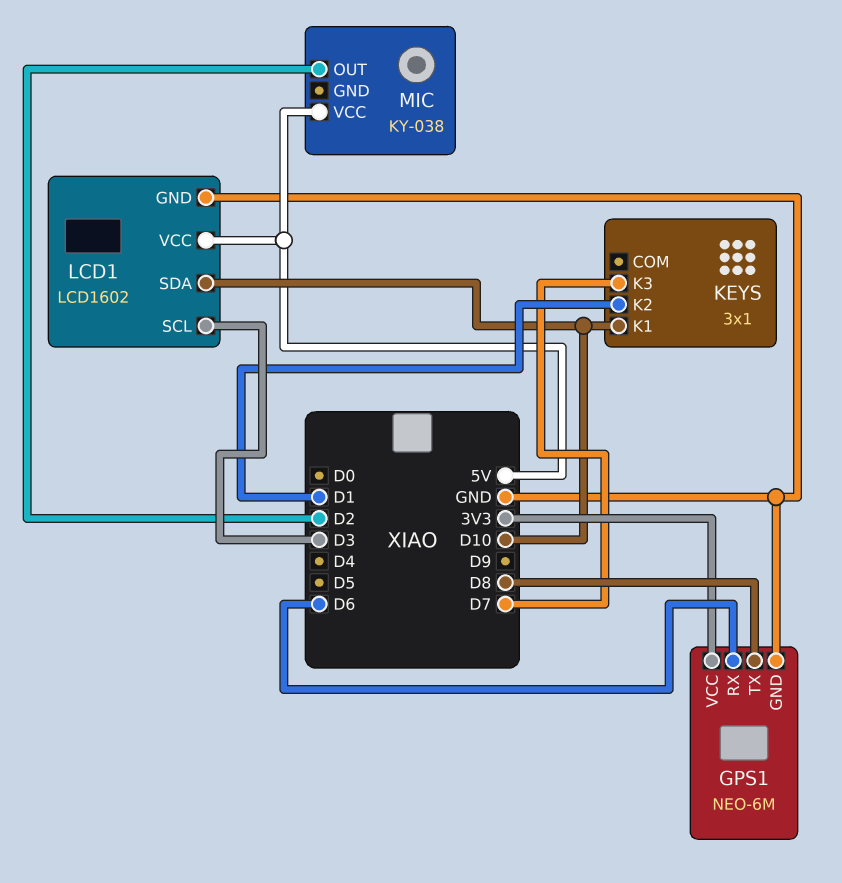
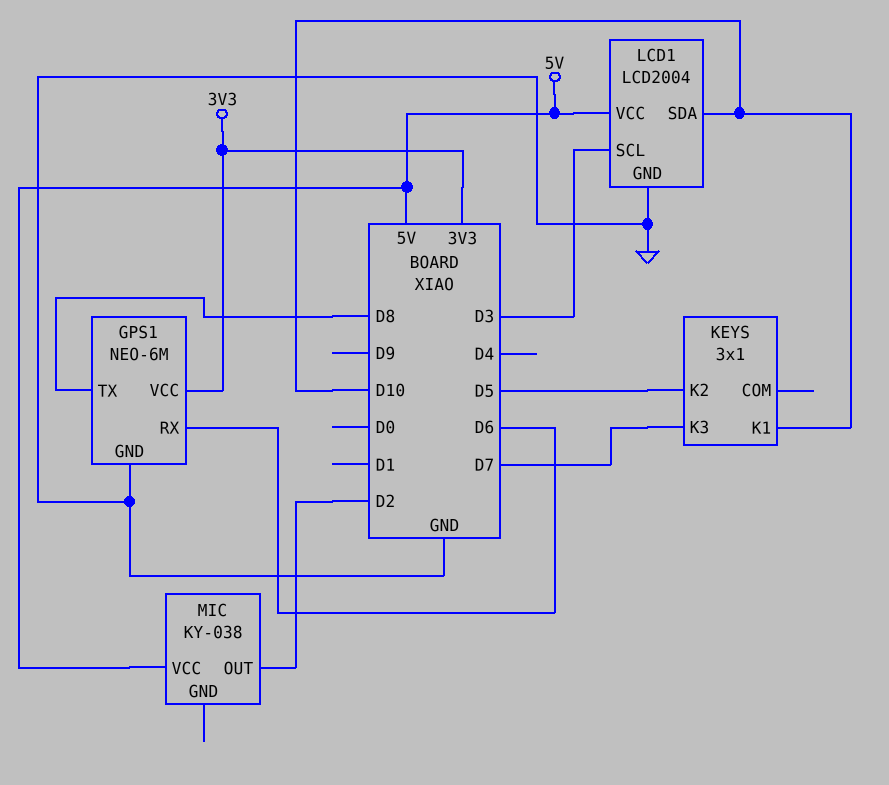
KEYS pin K2: D1 -> D5
LCD1: LCD1602 -> LCD2004

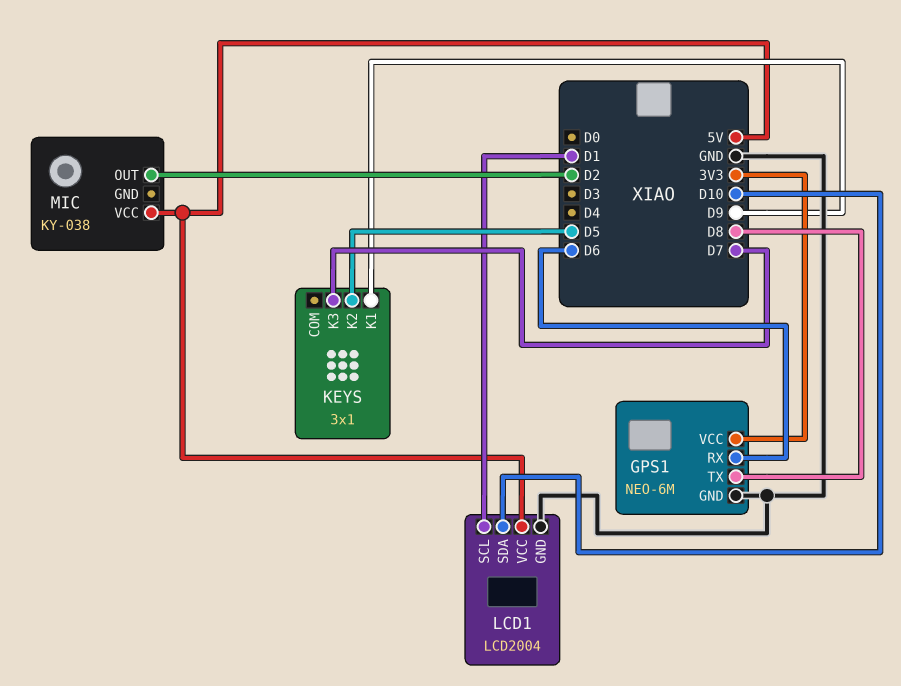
KEYS pin K1: D10 -> D9
LCD1 pin SCL: D3 -> D1

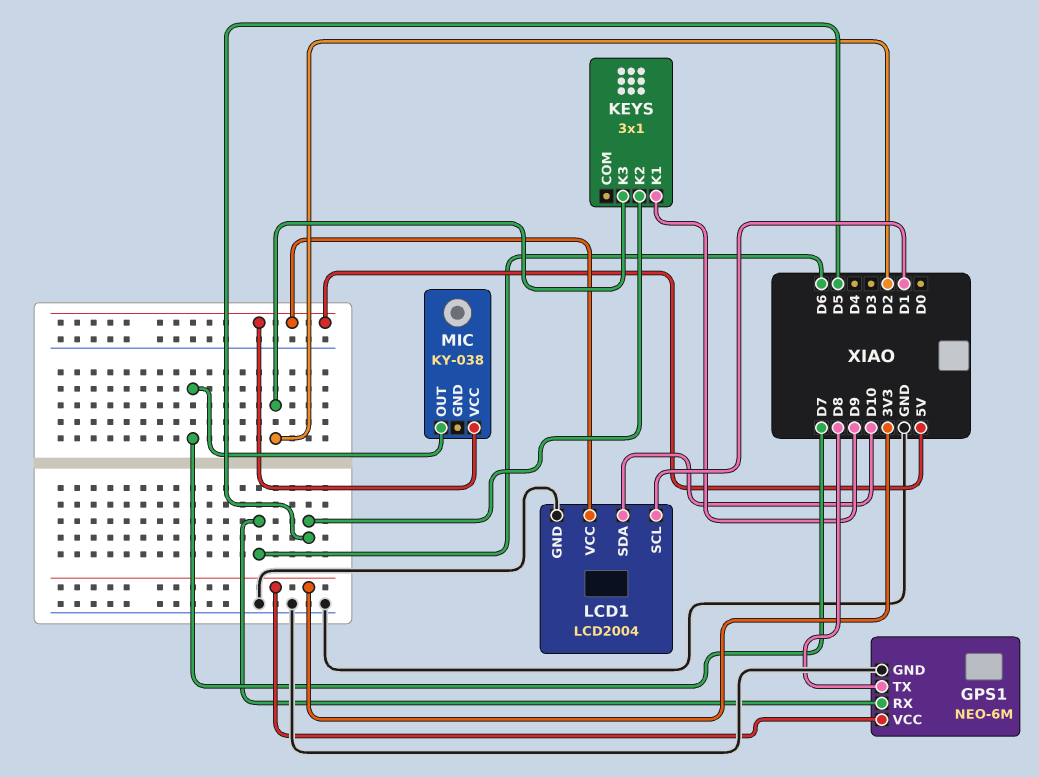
KEYS pin K3: D7 -> D2
MIC pin OUT: D2 -> D7

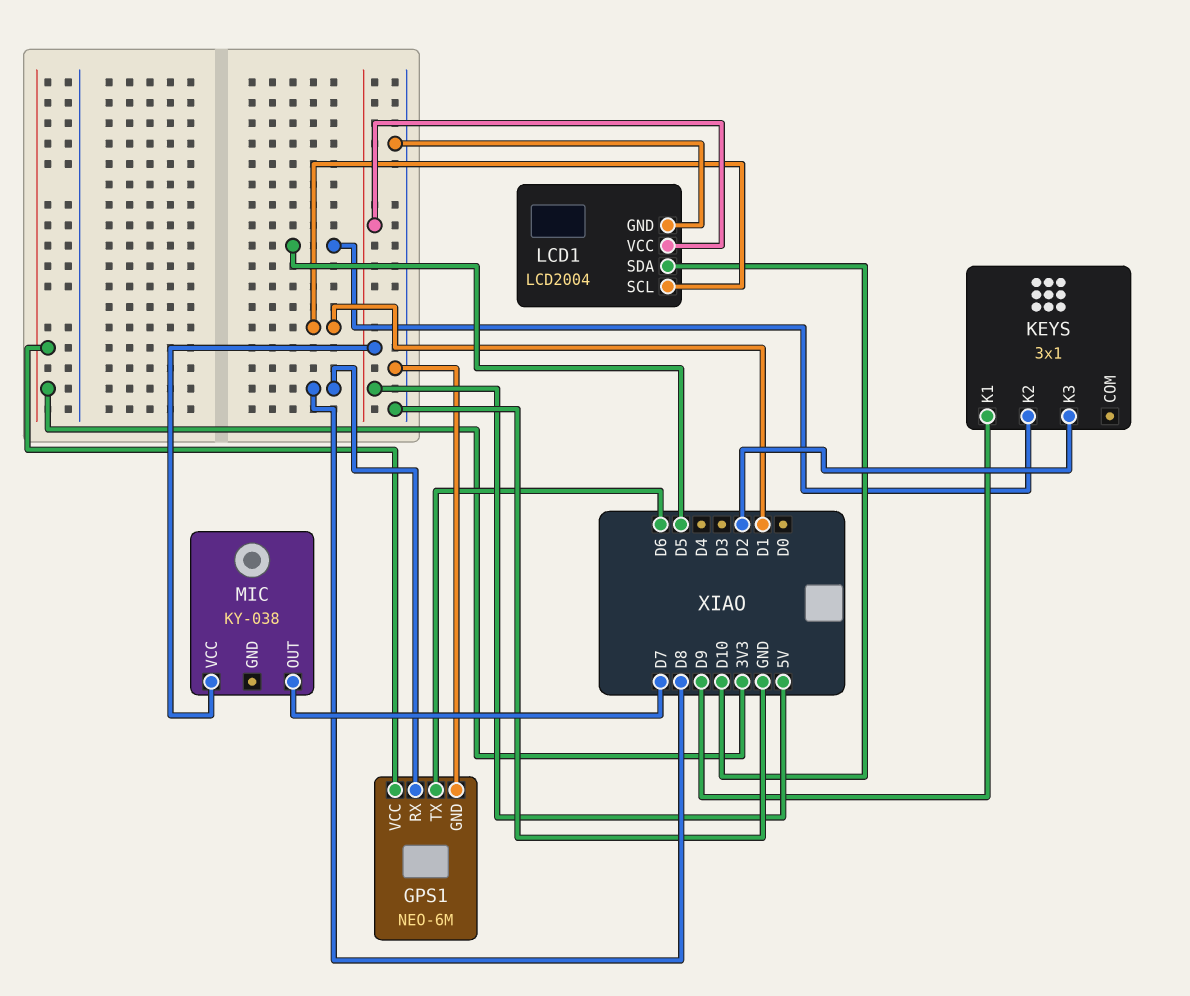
GPS1 pin RX: D6 -> D8
GPS1 pin TX: D8 -> D6

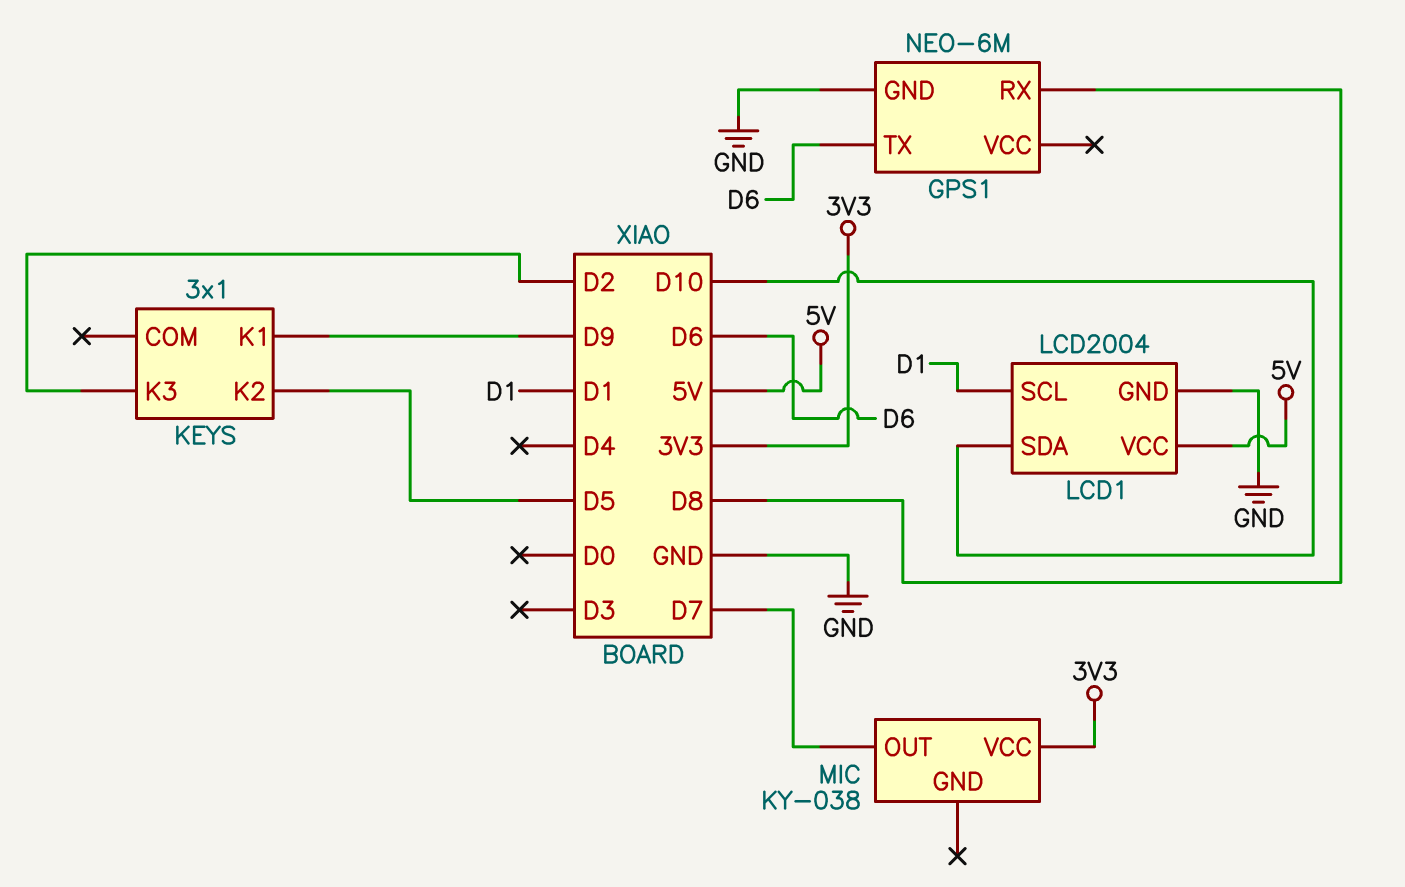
GPS1 pin VCC: 3V3 -> none
MIC pin VCC: 5V -> 3V3

